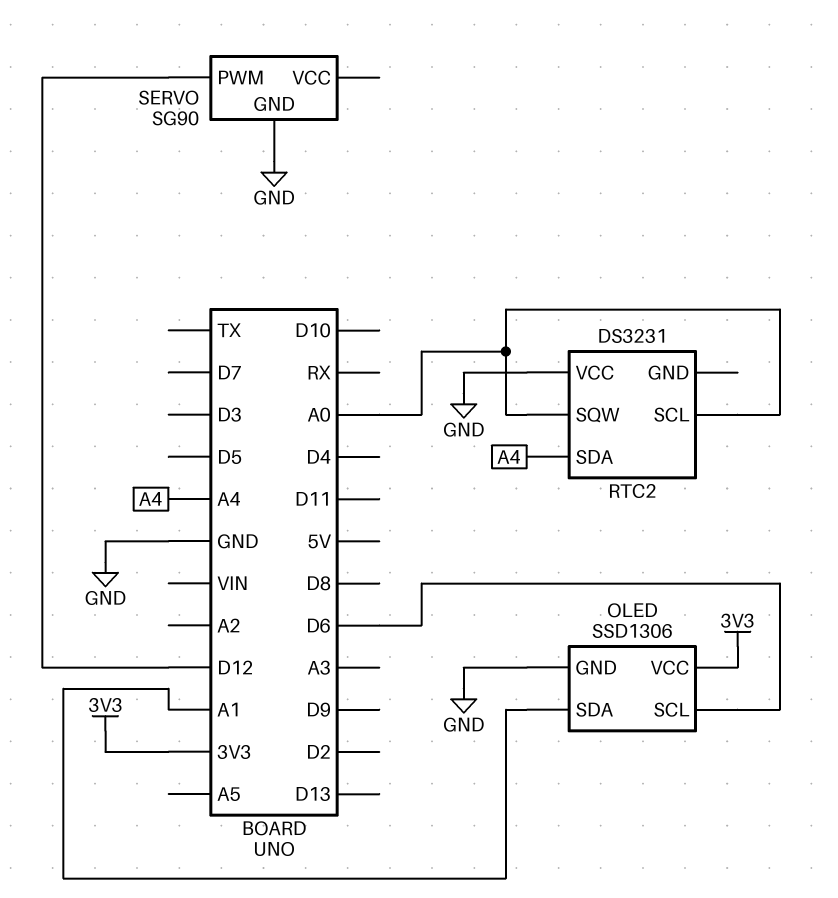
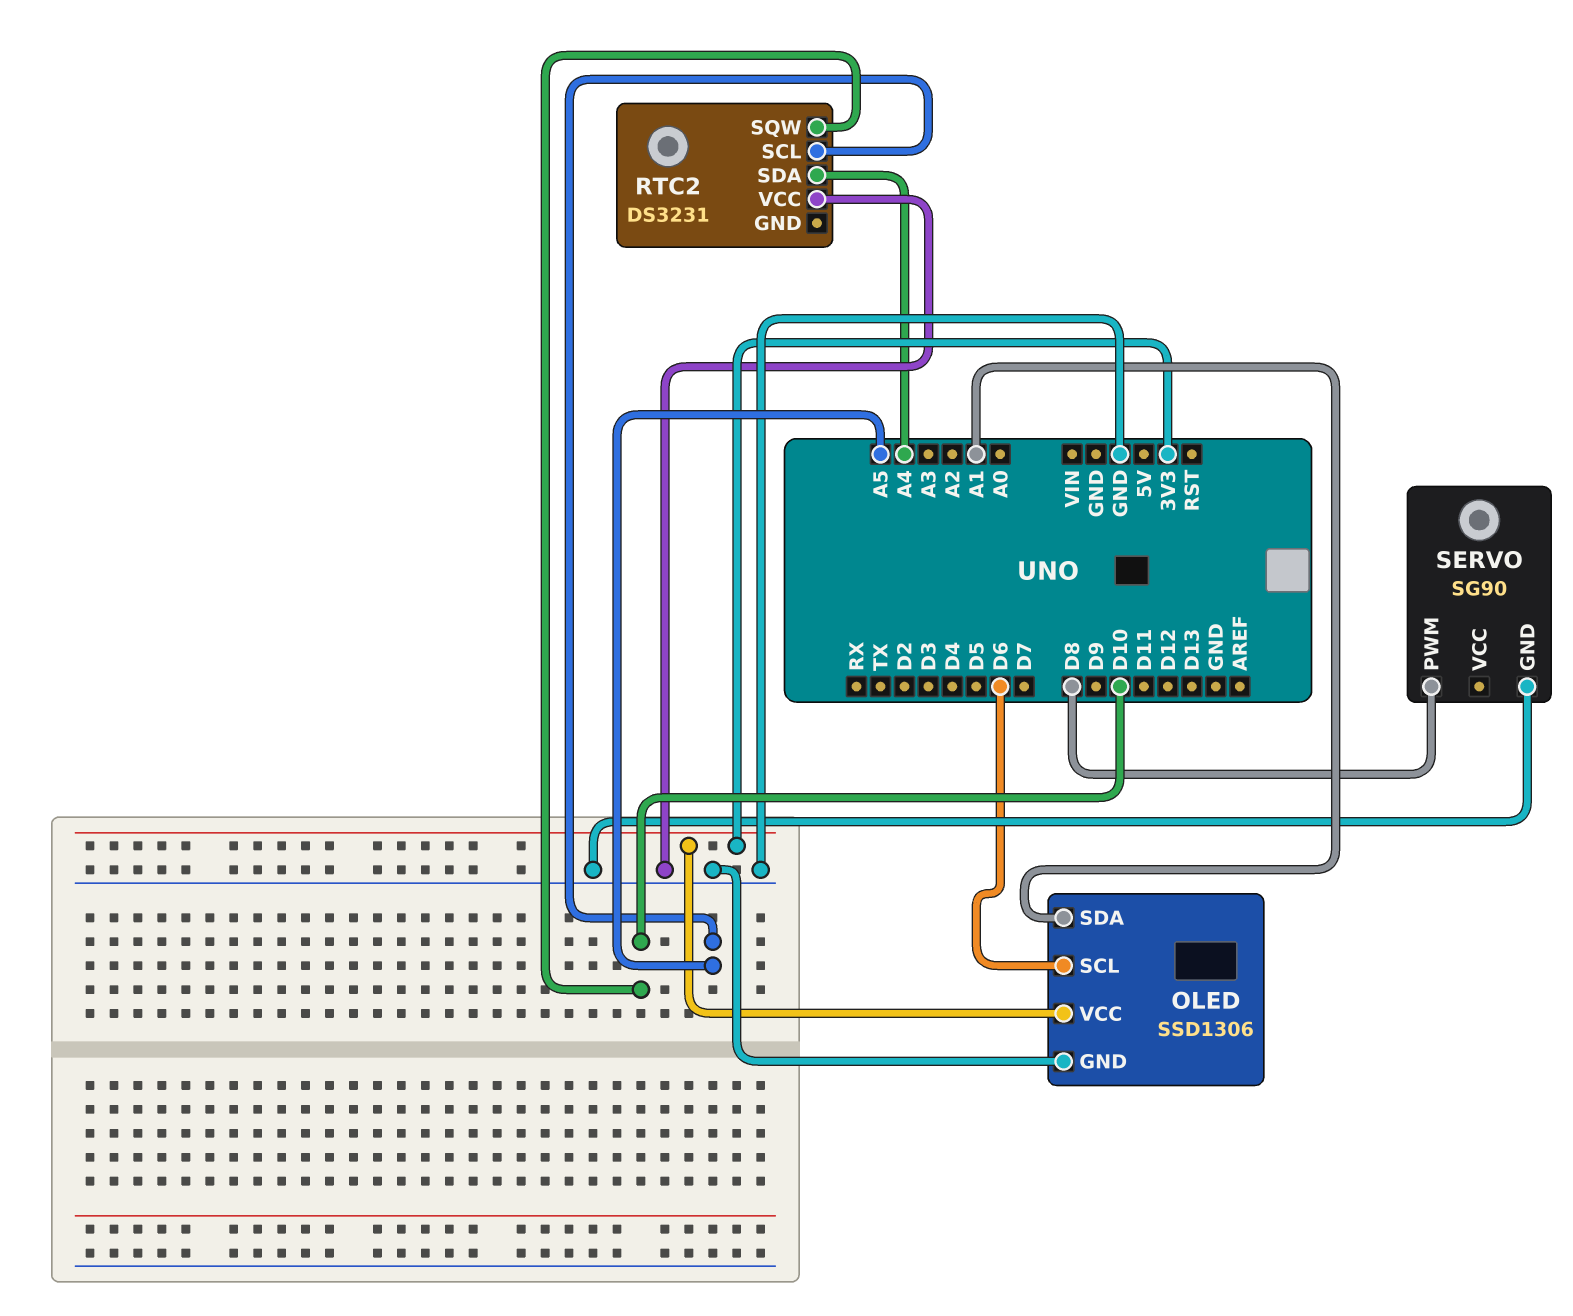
RTC2 pin SCL: A0 -> A5
RTC2 pin SQW: A0 -> D10
SERVO pin PWM: D12 -> D8

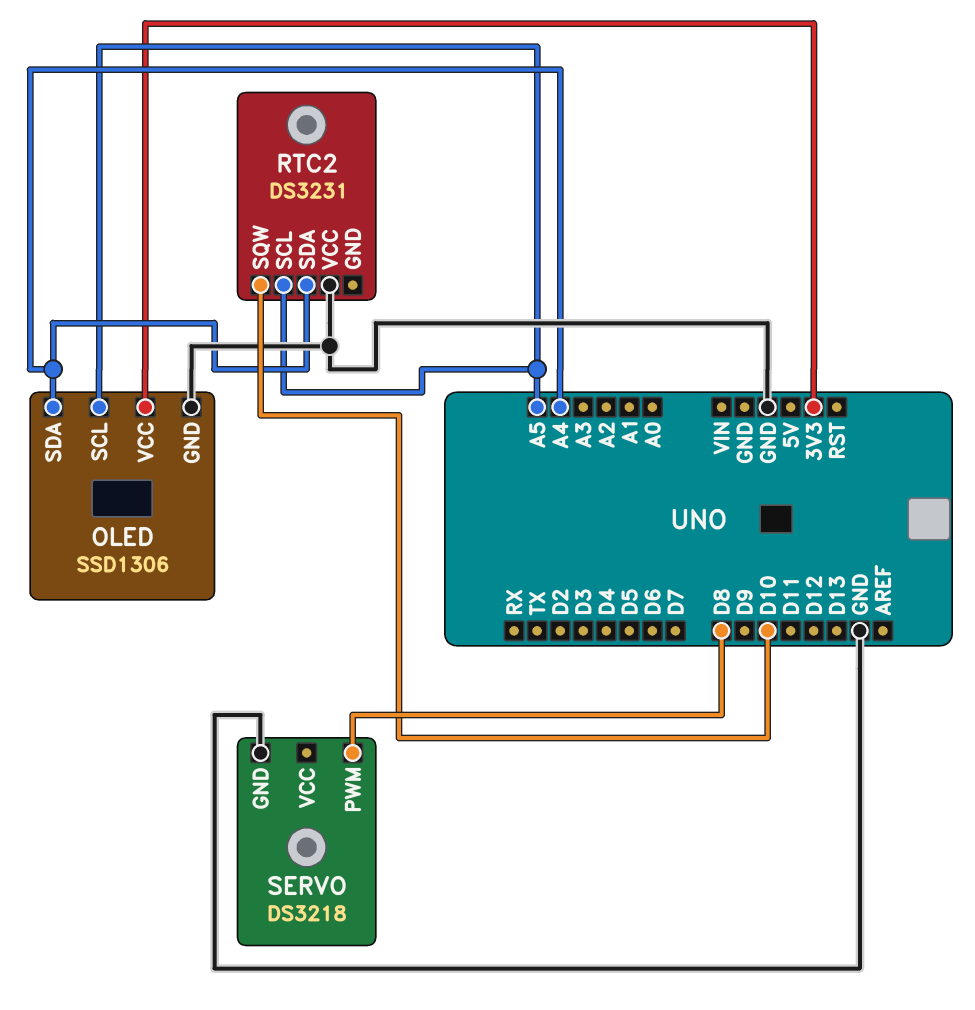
OLED pin SCL: D6 -> A5
OLED pin SDA: A1 -> A4
SERVO: SG90 -> DS3218

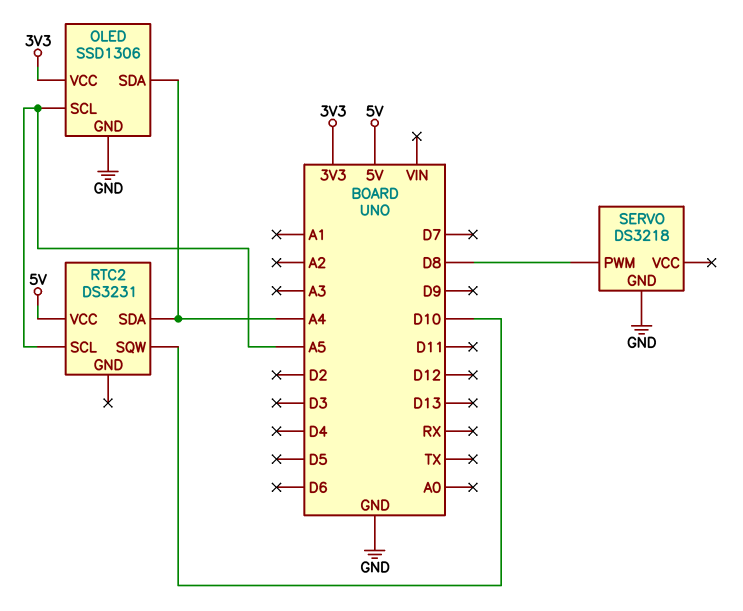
RTC2 pin VCC: GND -> 5V

